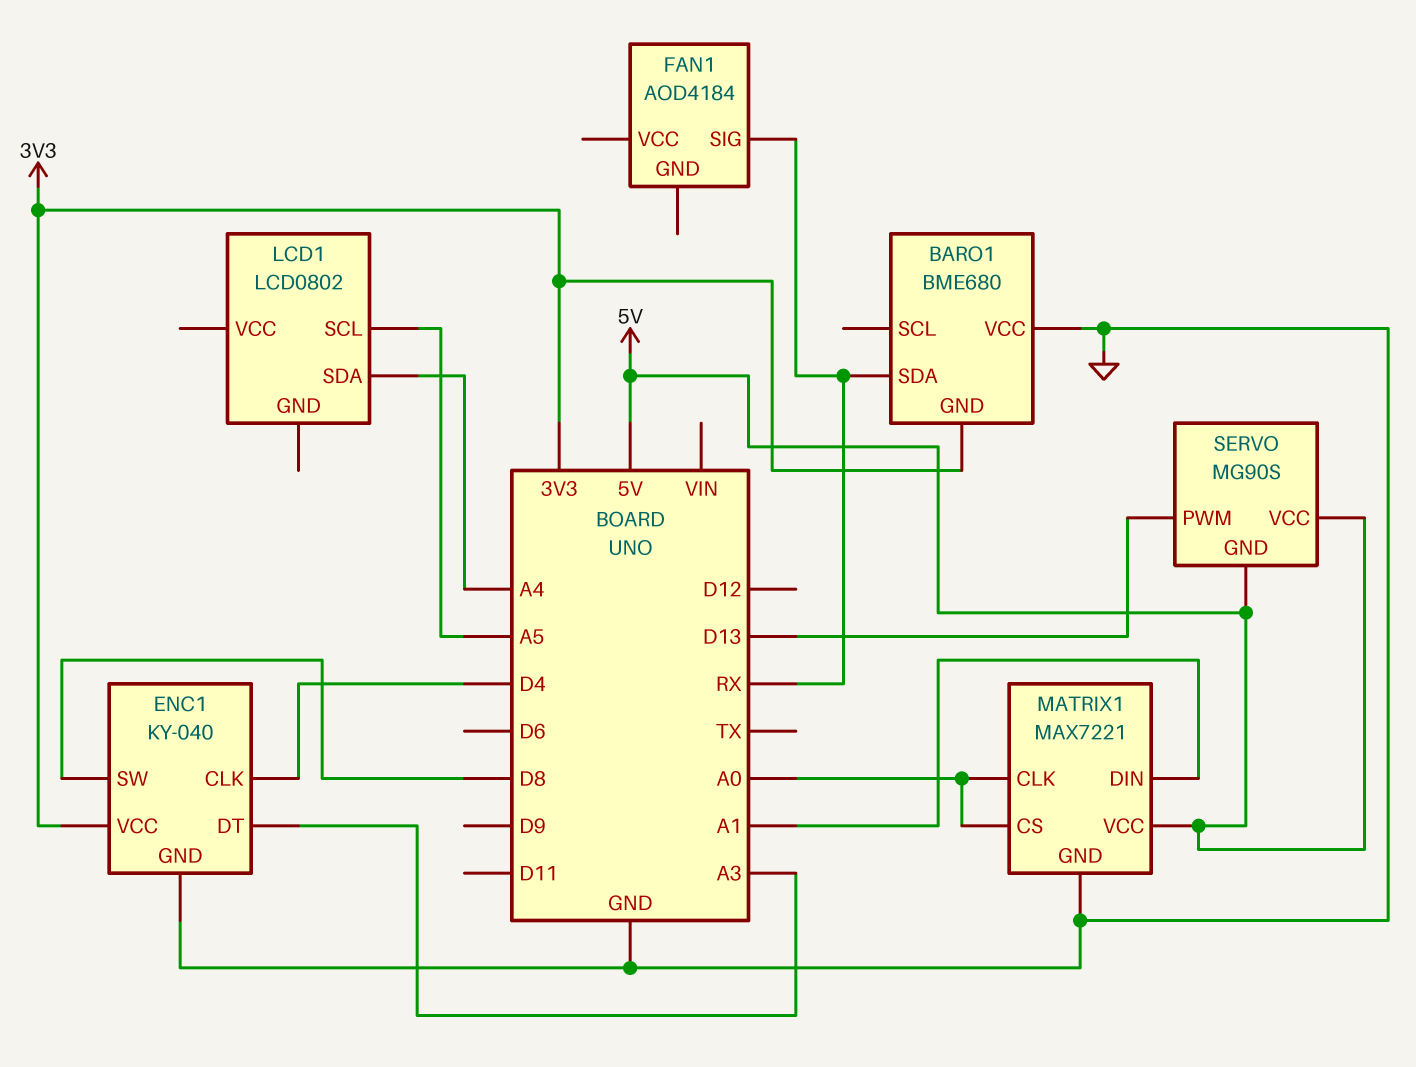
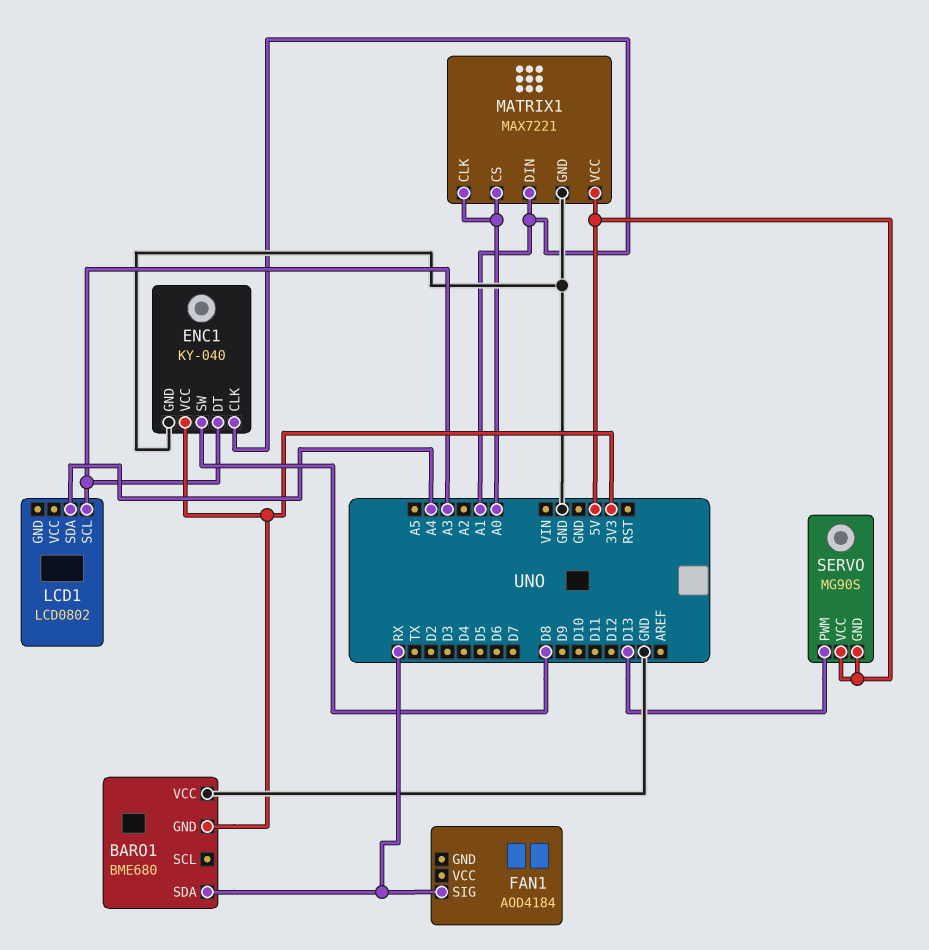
ENC1 pin CLK: D4 -> A1
LCD1 pin SCL: A5 -> A3

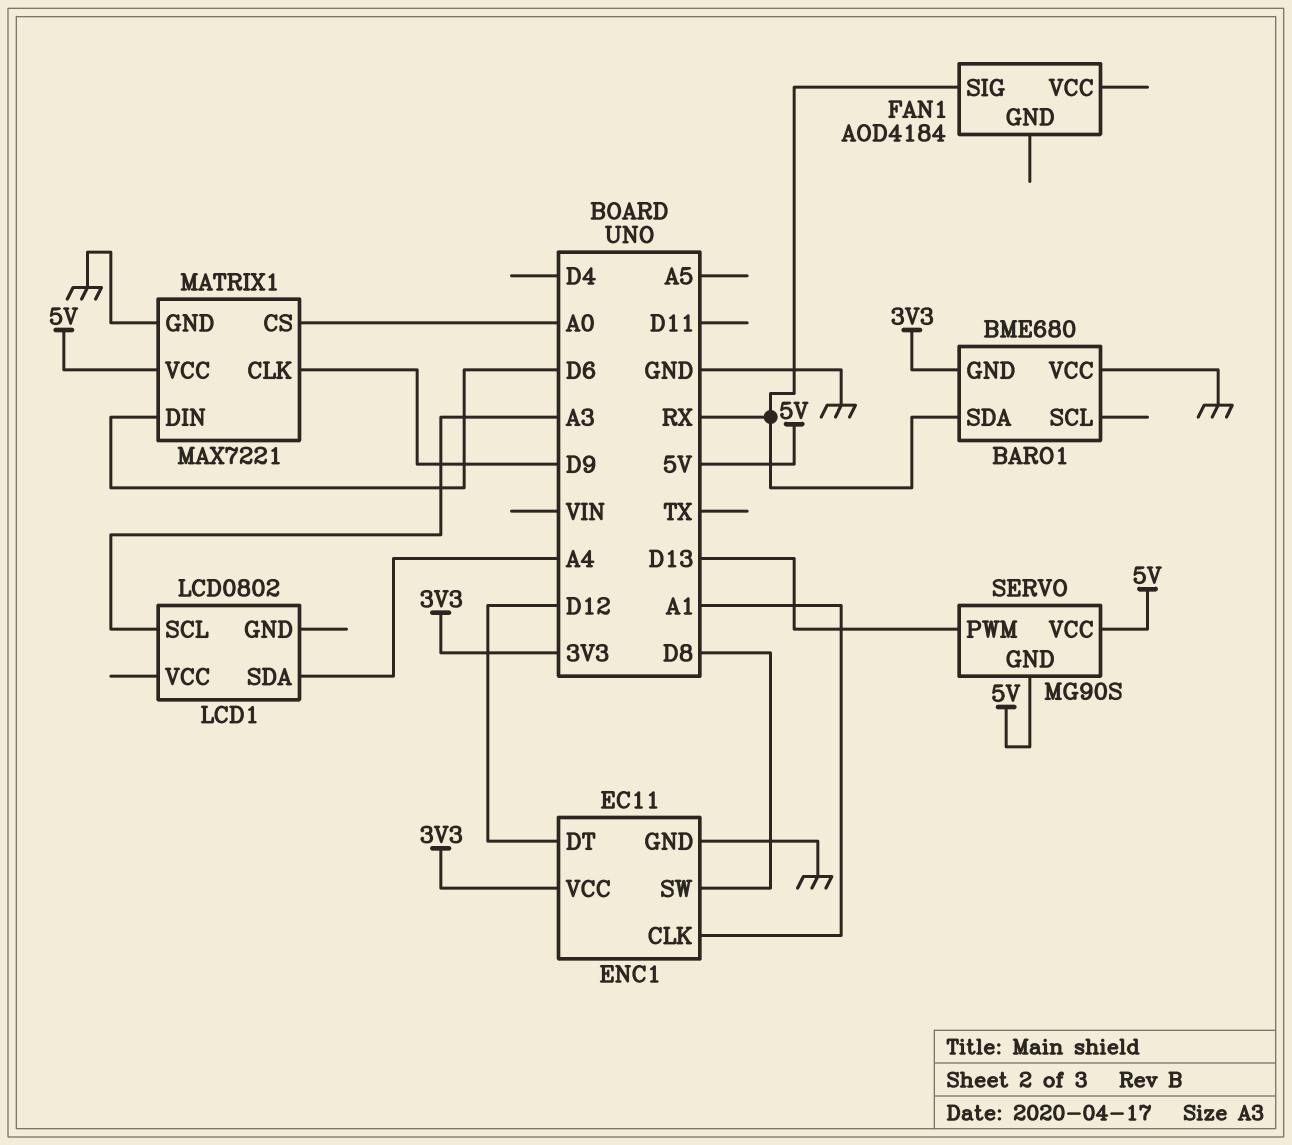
ENC1: KY-040 -> EC11
ENC1 pin DT: A3 -> D12
MATRIX1 pin CLK: A0 -> D9
MATRIX1 pin DIN: A1 -> D6

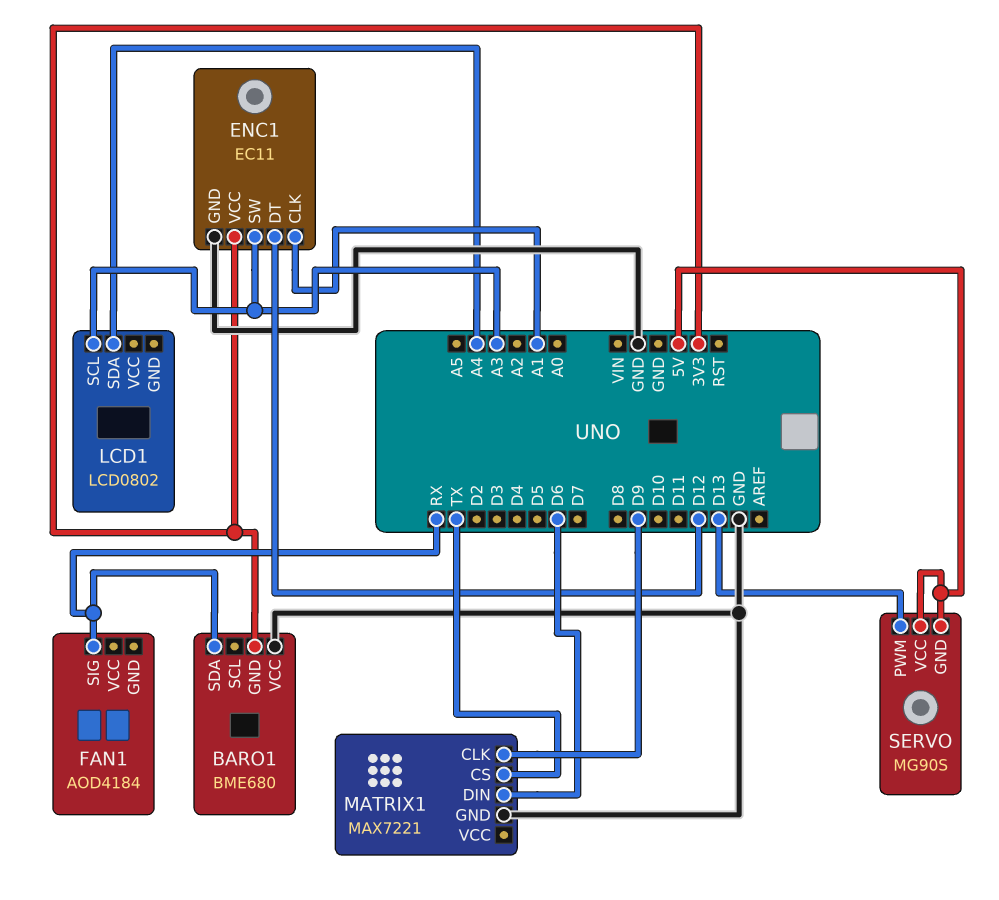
ENC1 pin SW: D8 -> A3
MATRIX1 pin CS: A0 -> TX
MATRIX1 pin VCC: 5V -> none

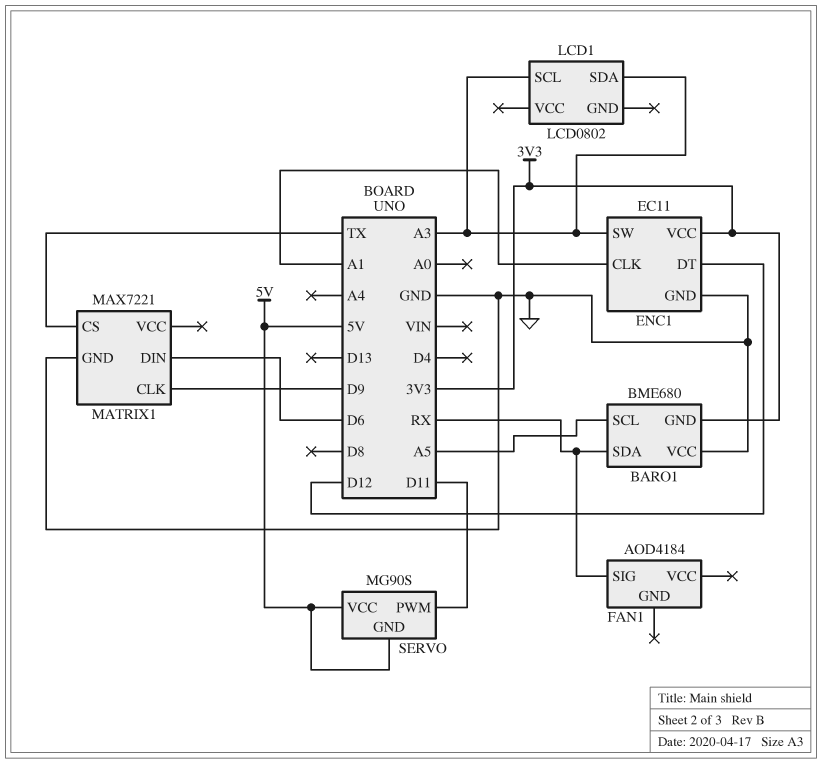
BARO1 pin SCL: none -> A5
LCD1 pin SDA: A4 -> A3
SERVO pin PWM: D13 -> D11

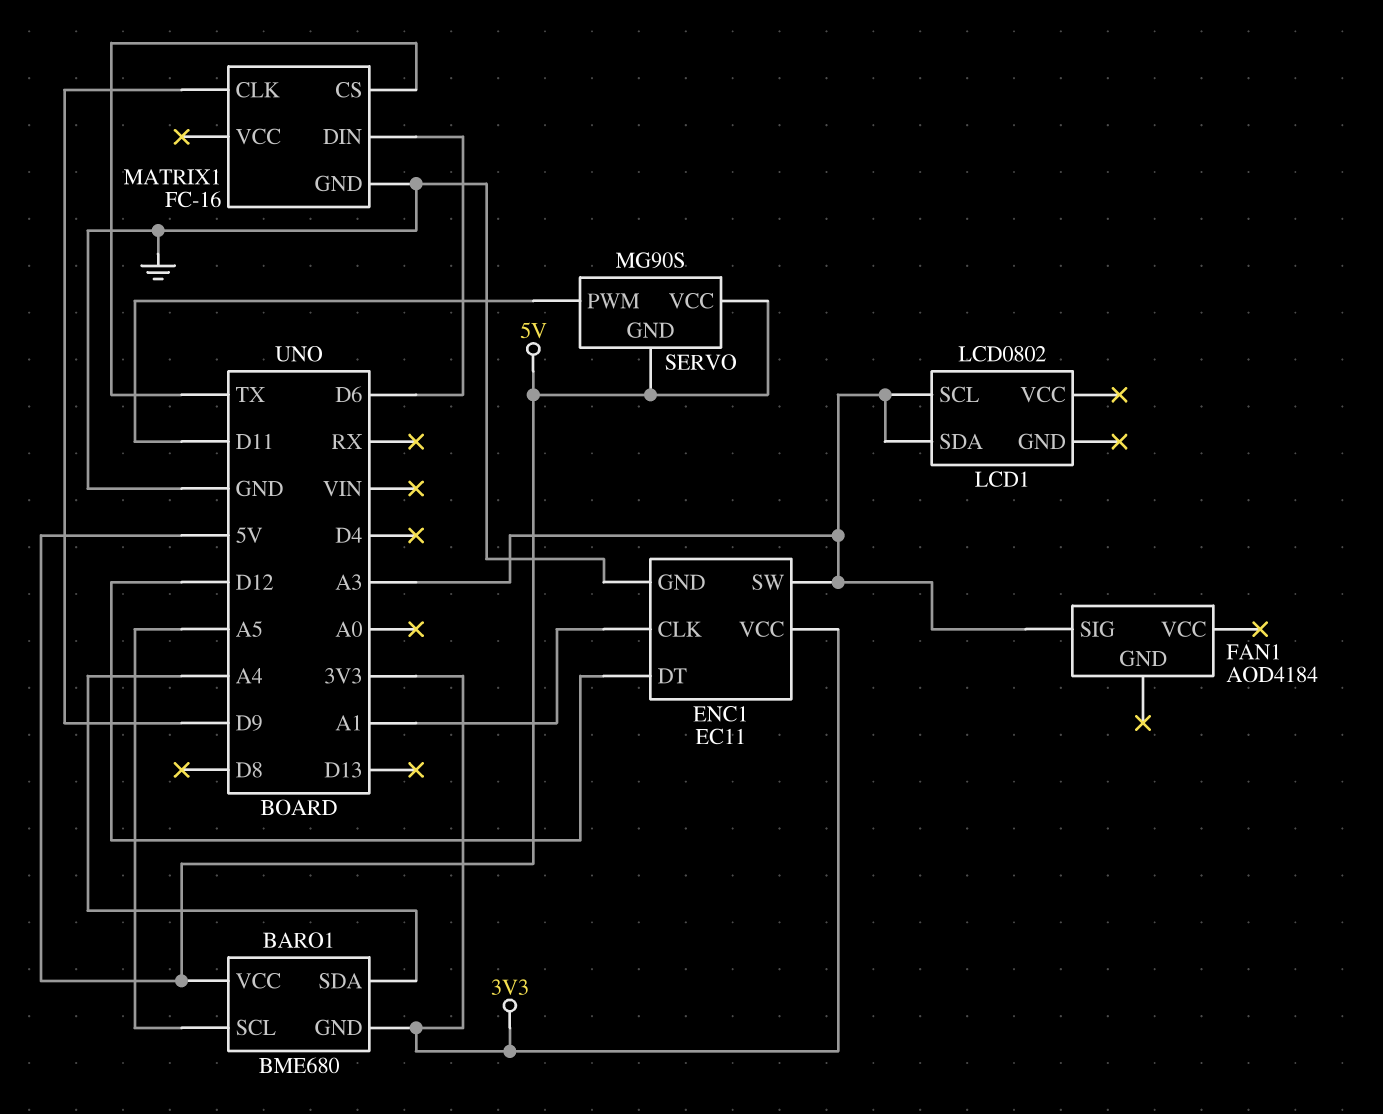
BARO1 pin SDA: RX -> A4
BARO1 pin VCC: GND -> 5V
FAN1 pin SIG: RX -> A3
MATRIX1: MAX7221 -> FC-16

